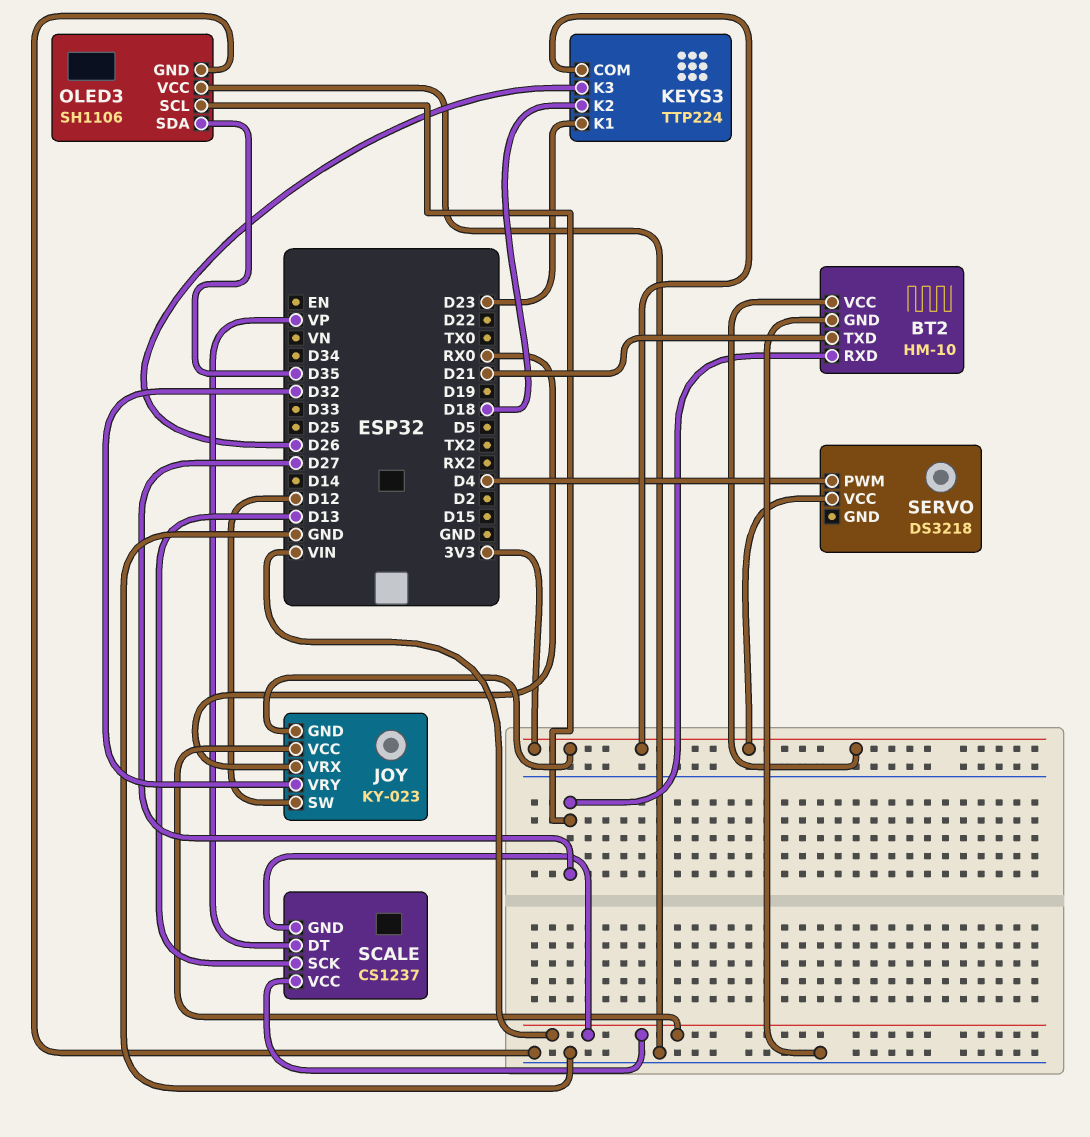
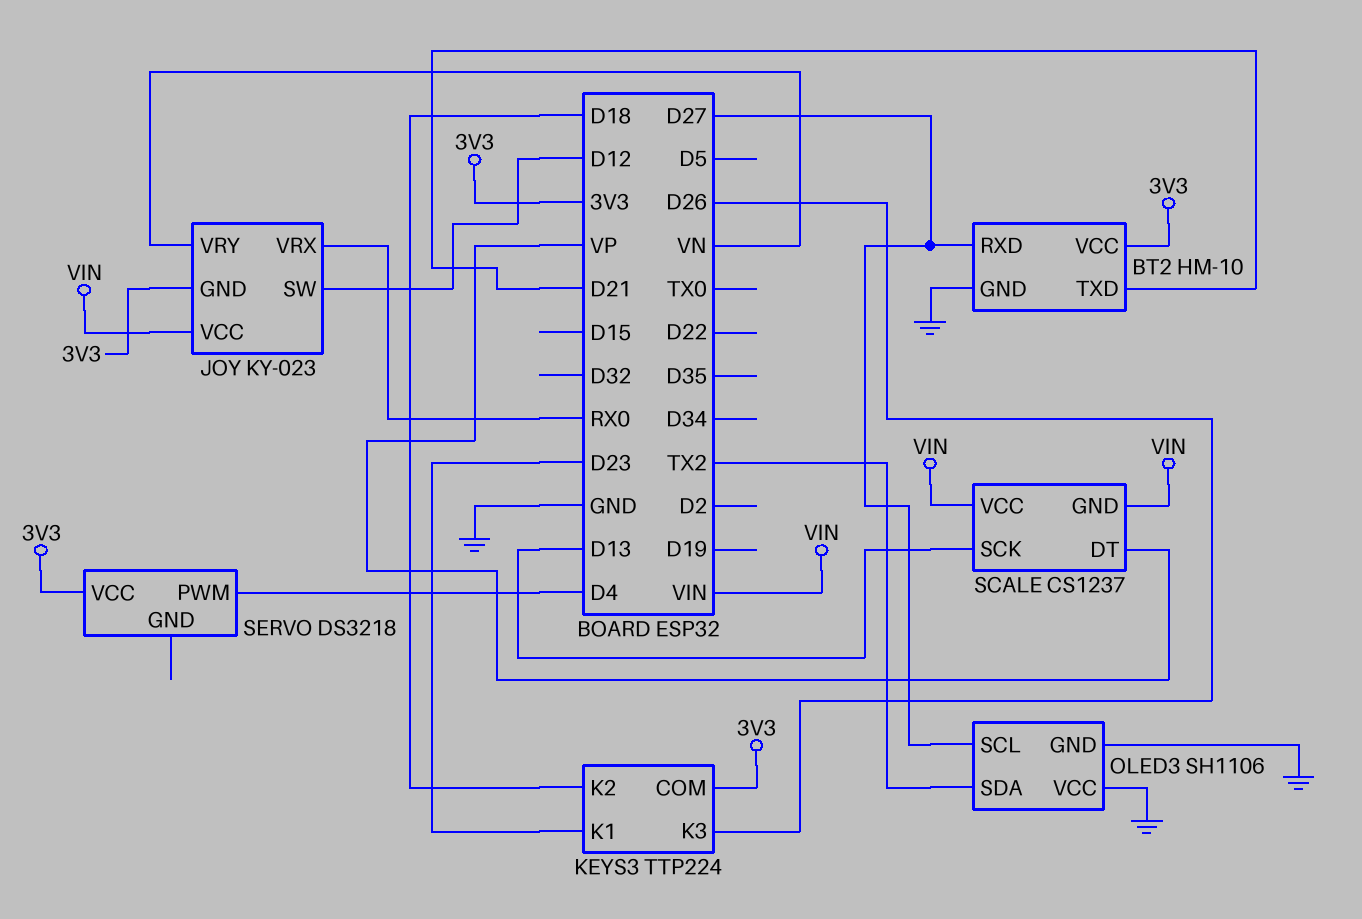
JOY pin VRY: D32 -> VN
OLED3 pin SDA: D35 -> TX2

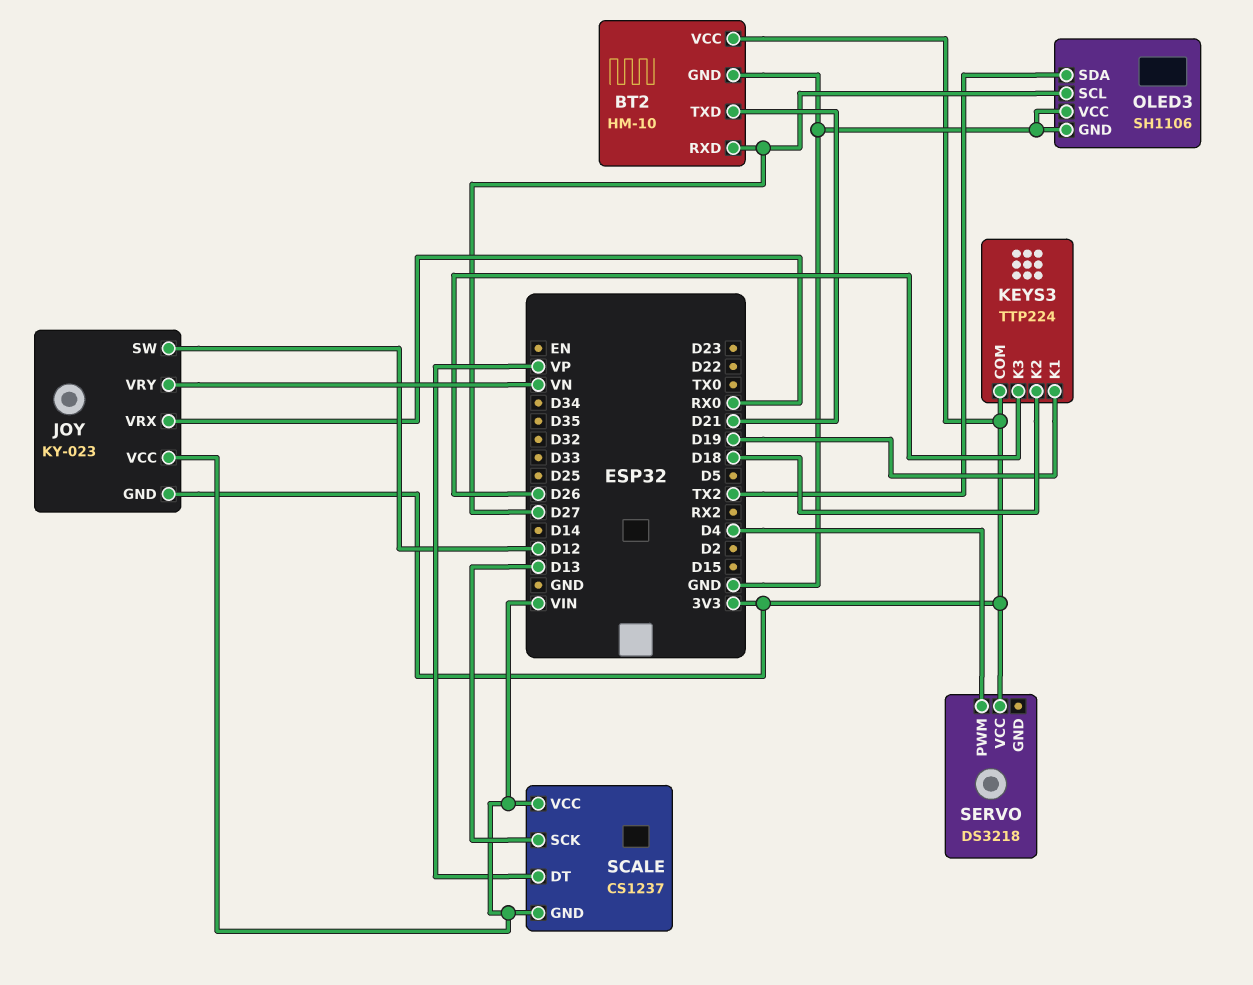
KEYS3 pin K1: D23 -> D19

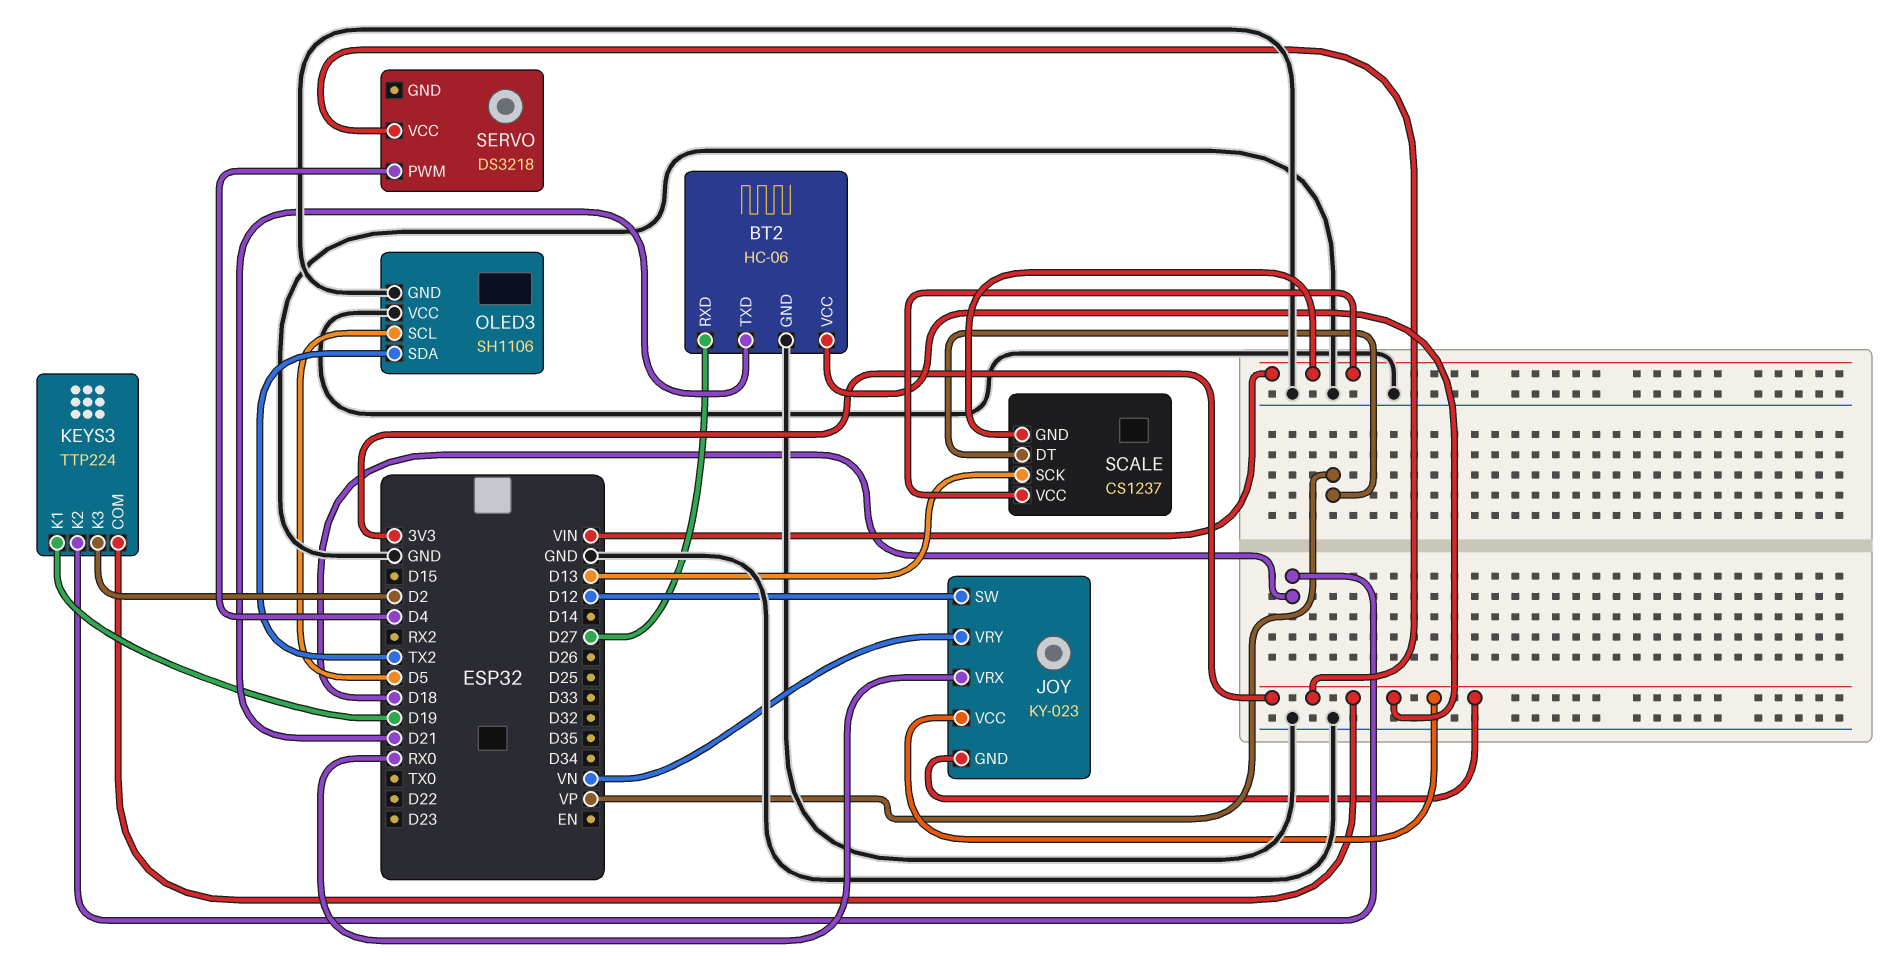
BT2: HM-10 -> HC-06
JOY pin VCC: VIN -> 3V3
KEYS3 pin K3: D26 -> D2
OLED3 pin SCL: D27 -> D5

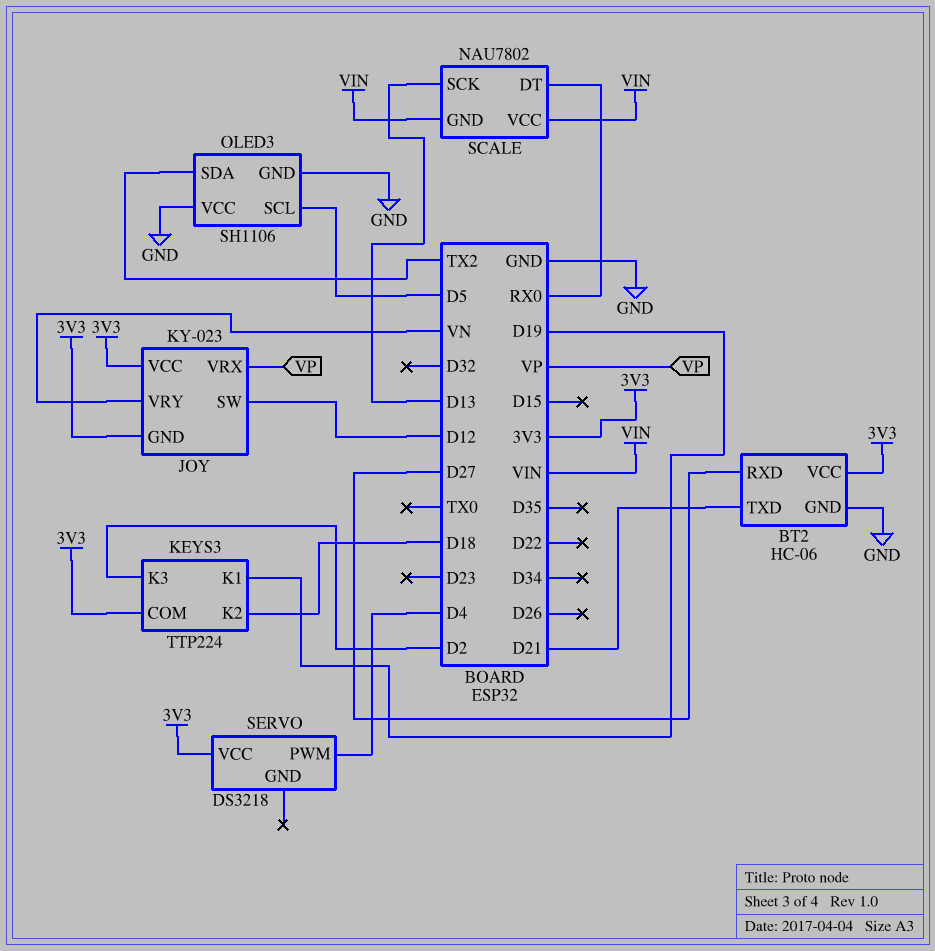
JOY pin VRX: RX0 -> VP
SCALE: CS1237 -> NAU7802
SCALE pin DT: VP -> RX0

